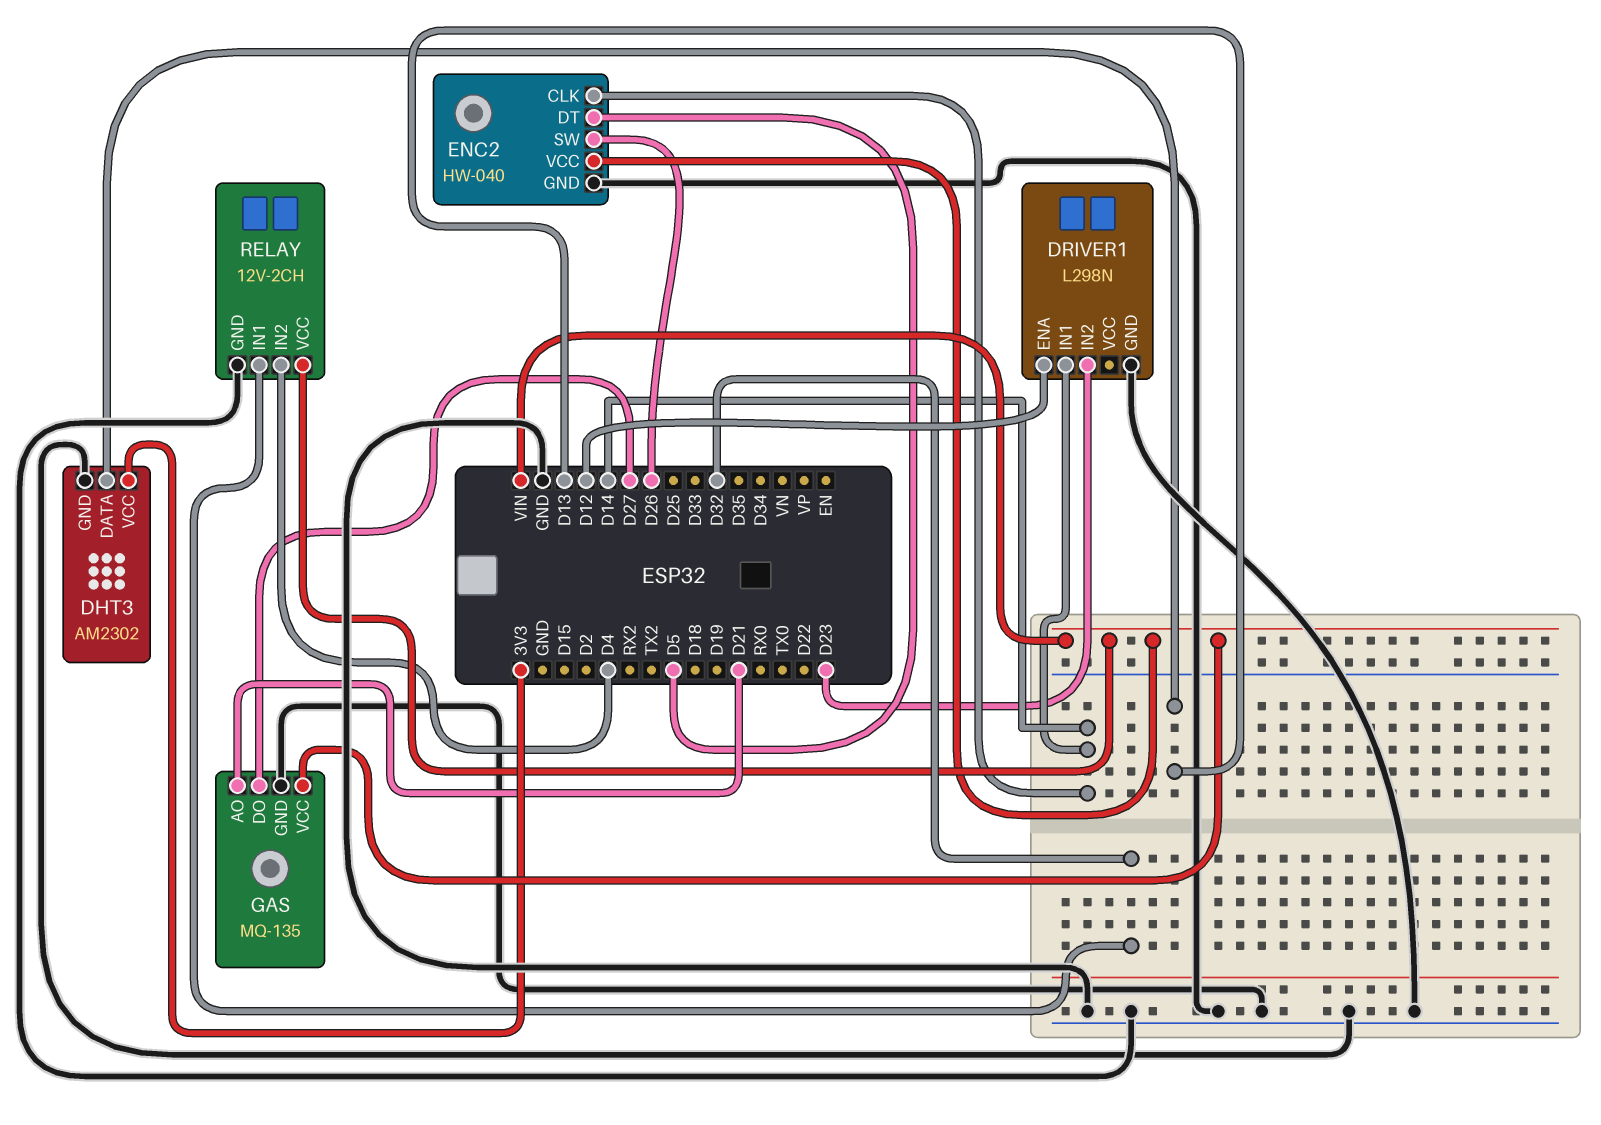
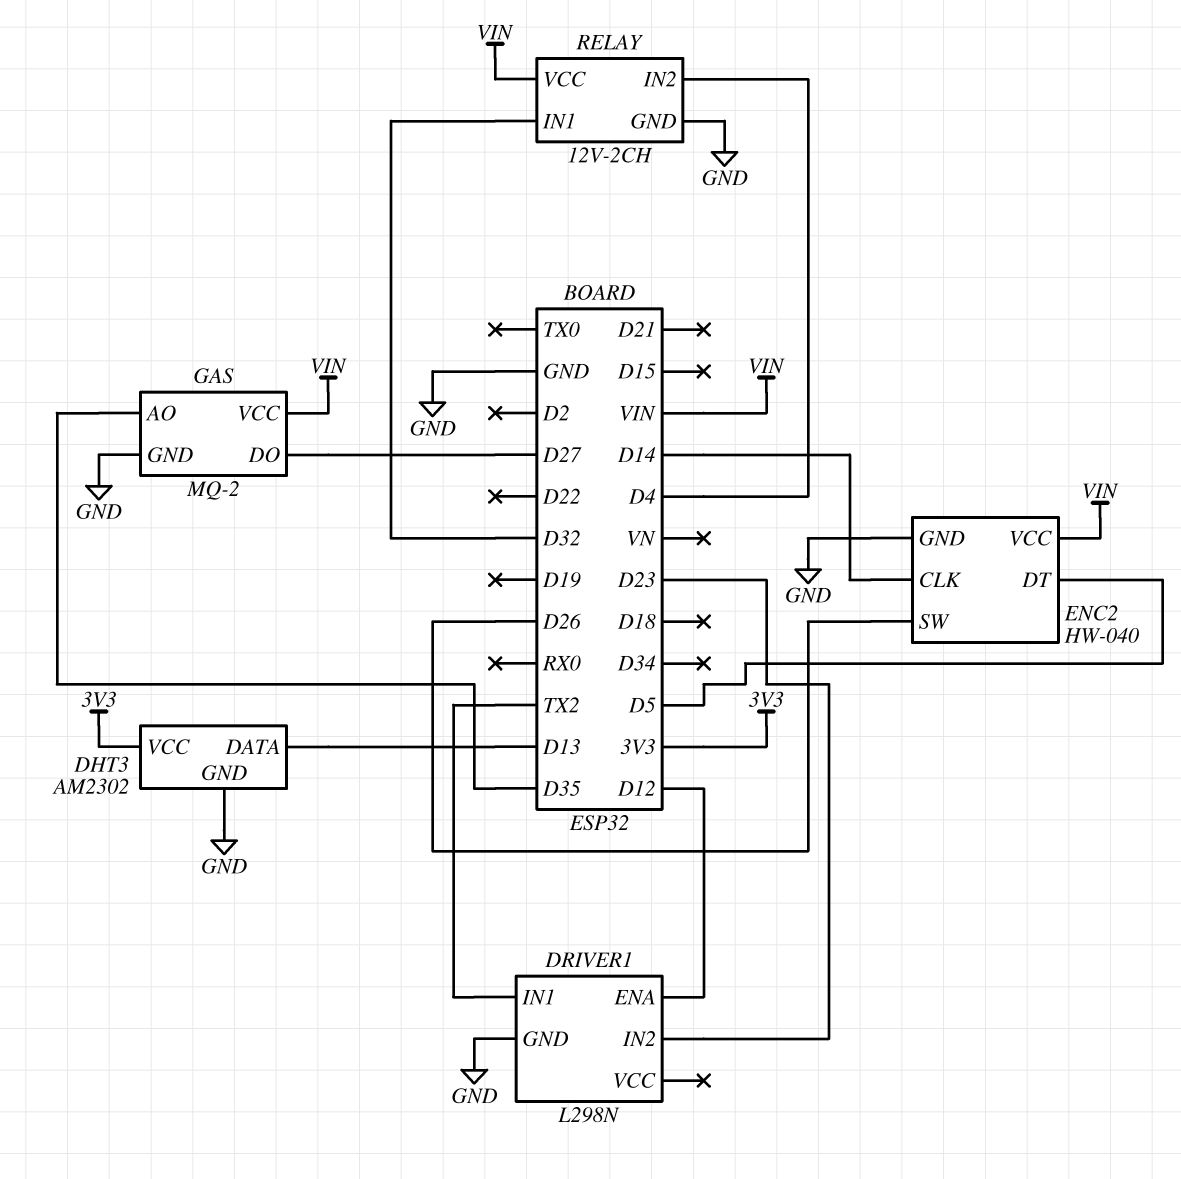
DRIVER1 pin IN1: D14 -> TX2
GAS: MQ-135 -> MQ-2
GAS pin AO: D21 -> D35

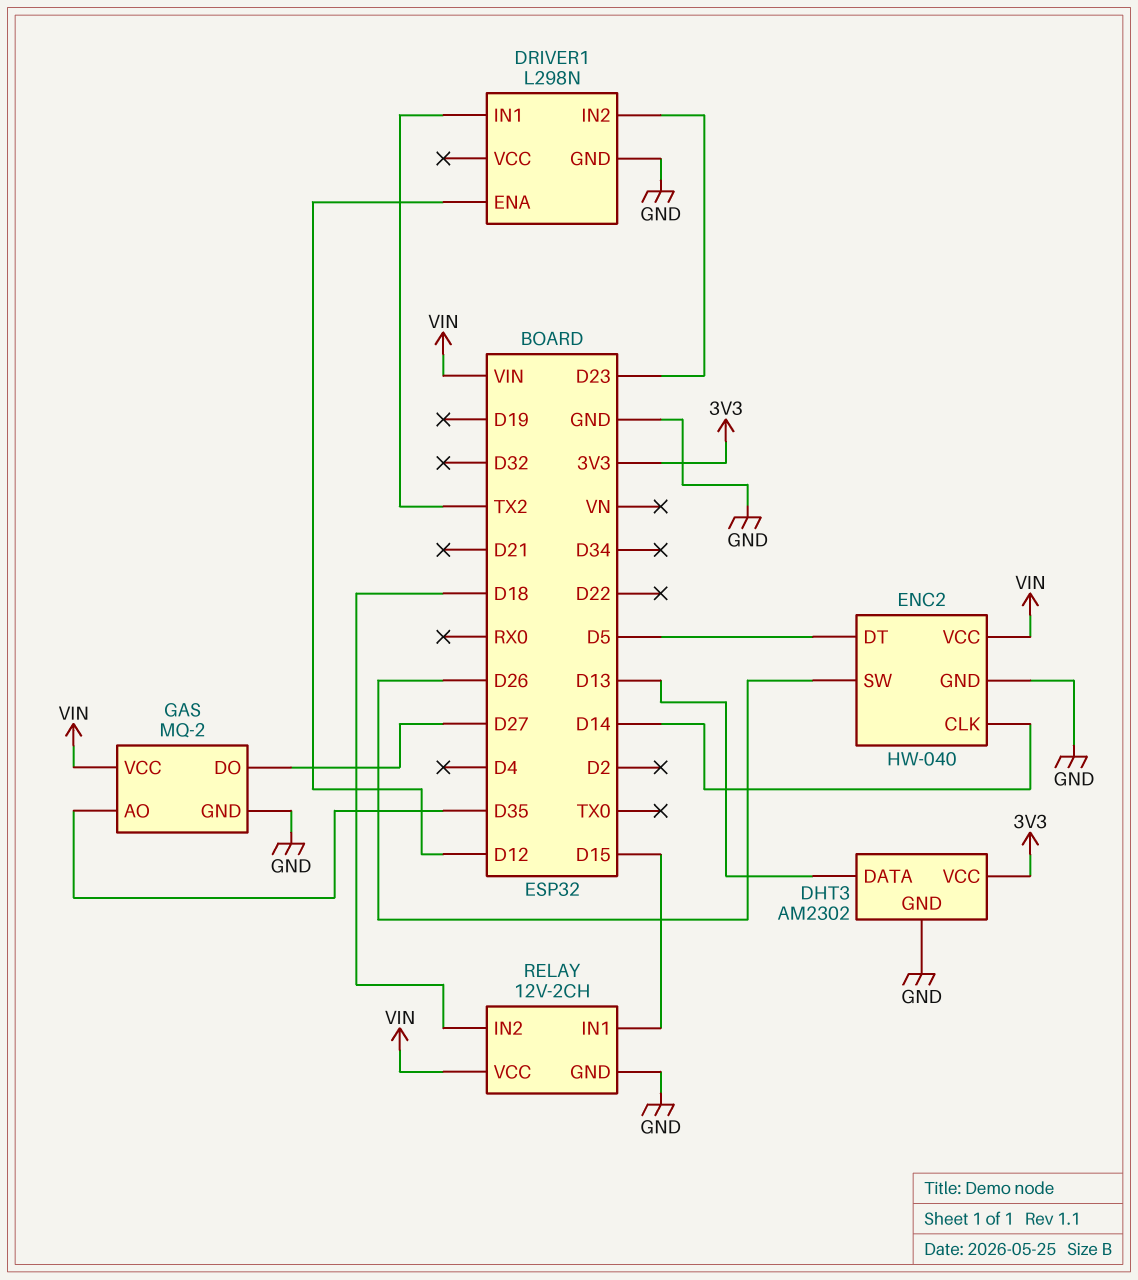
RELAY pin IN1: D32 -> D15
RELAY pin IN2: D4 -> D18

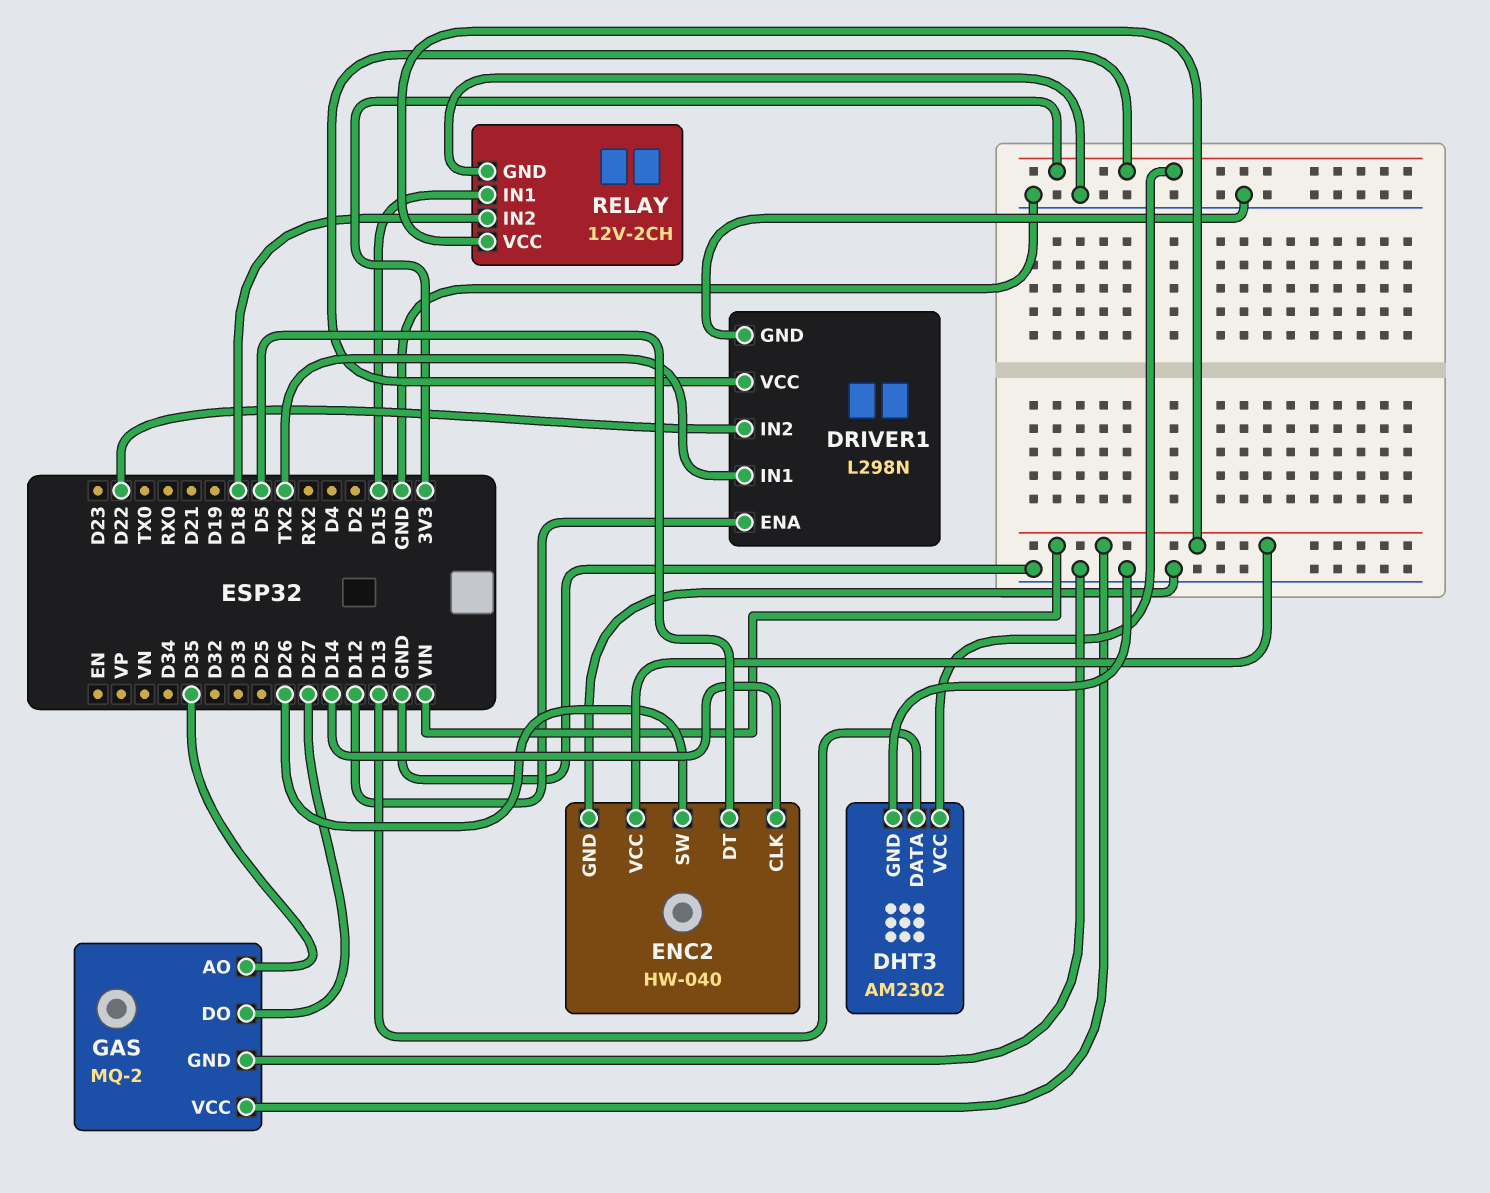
DRIVER1 pin IN2: D23 -> D22
DRIVER1 pin VCC: none -> 3V3

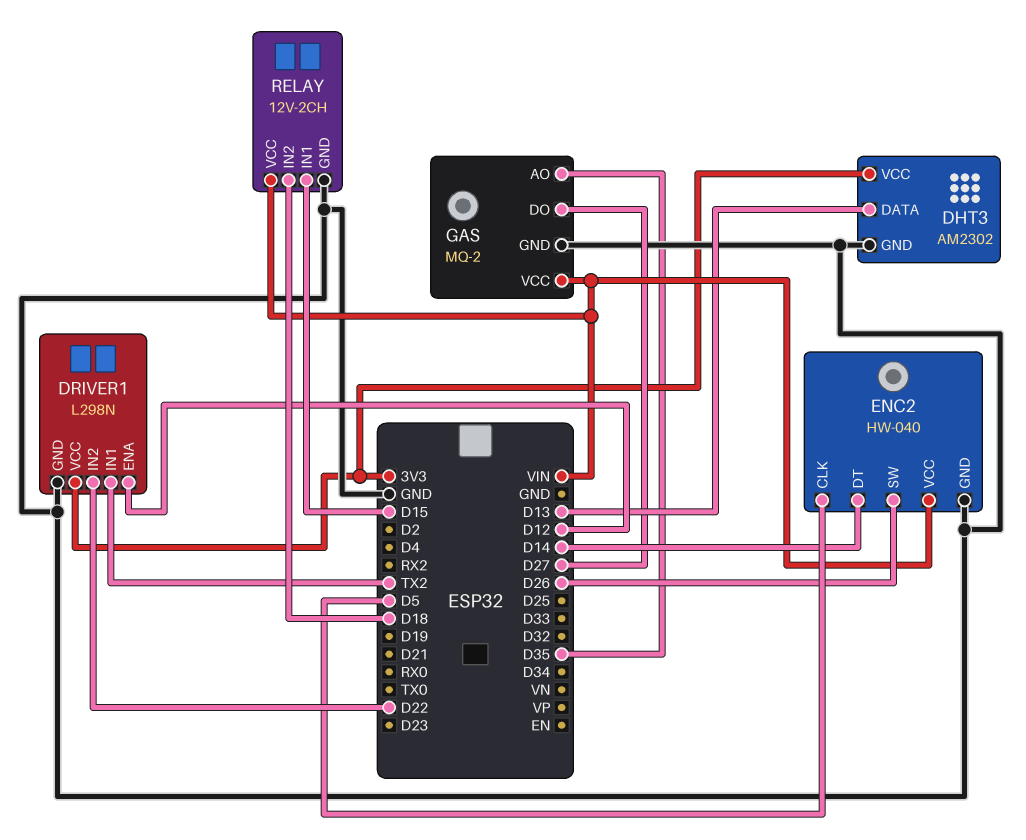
ENC2 pin CLK: D14 -> D5
ENC2 pin DT: D5 -> D14

